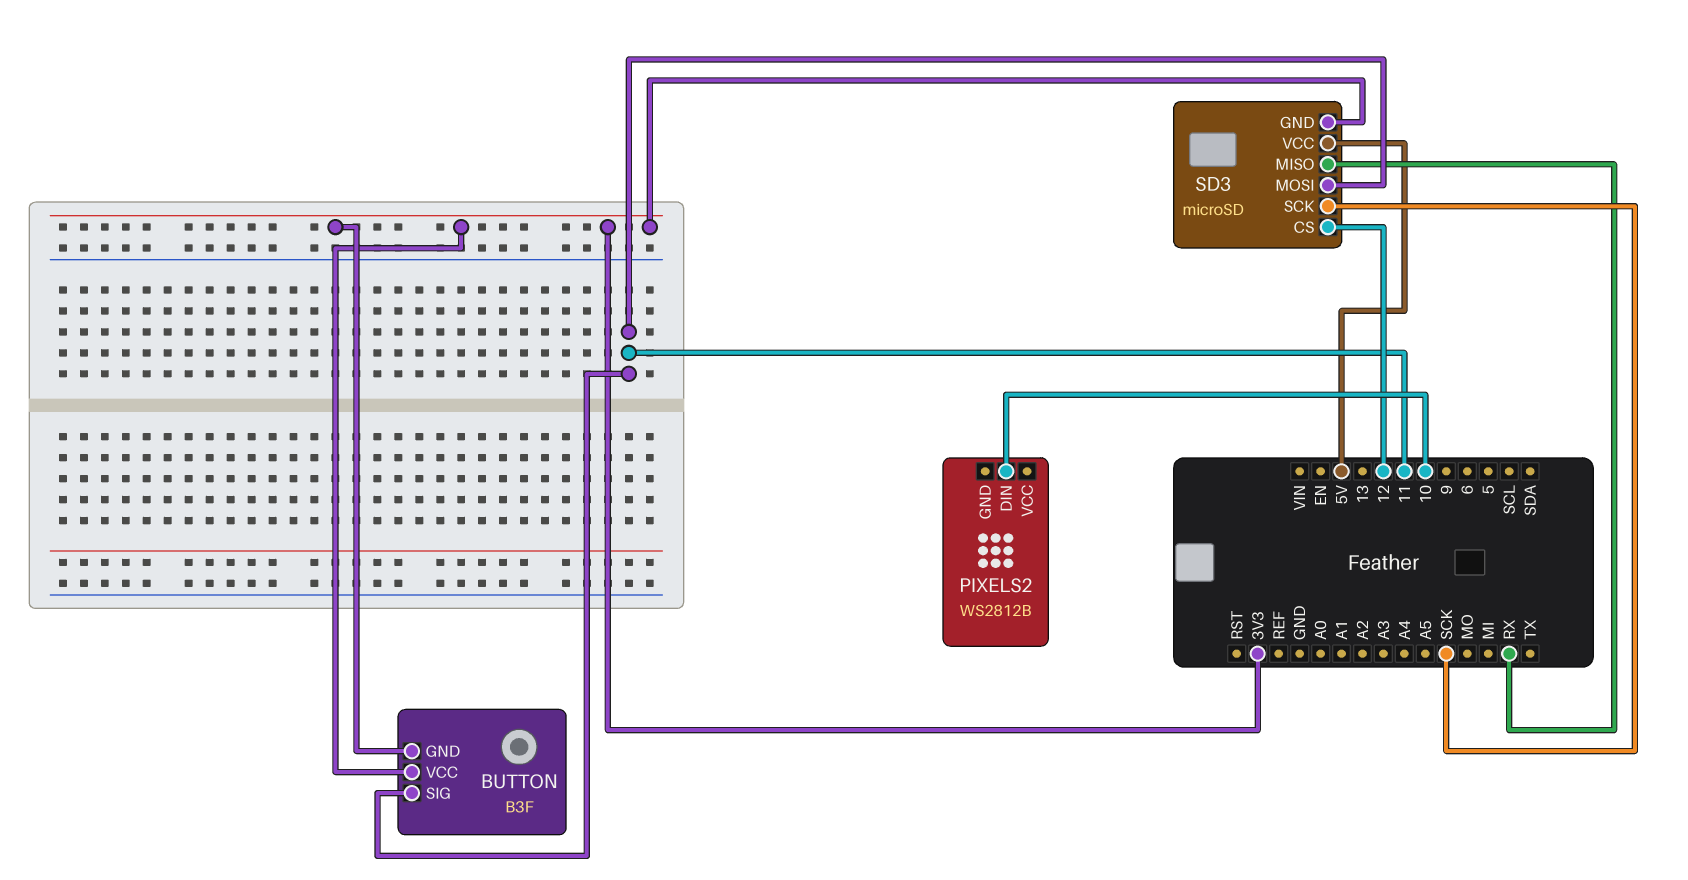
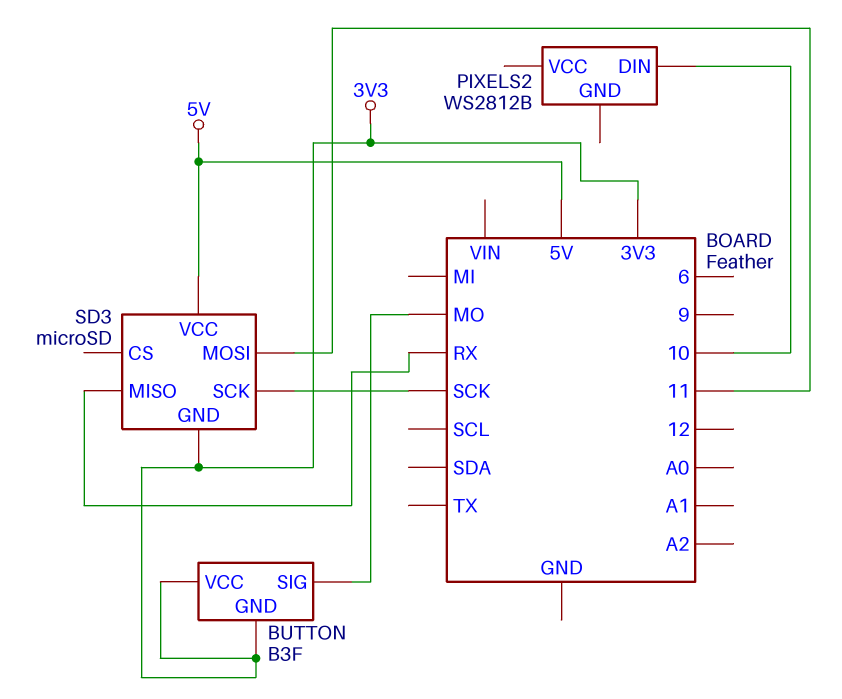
BUTTON pin SIG: 11 -> MO
SD3 pin CS: 12 -> none

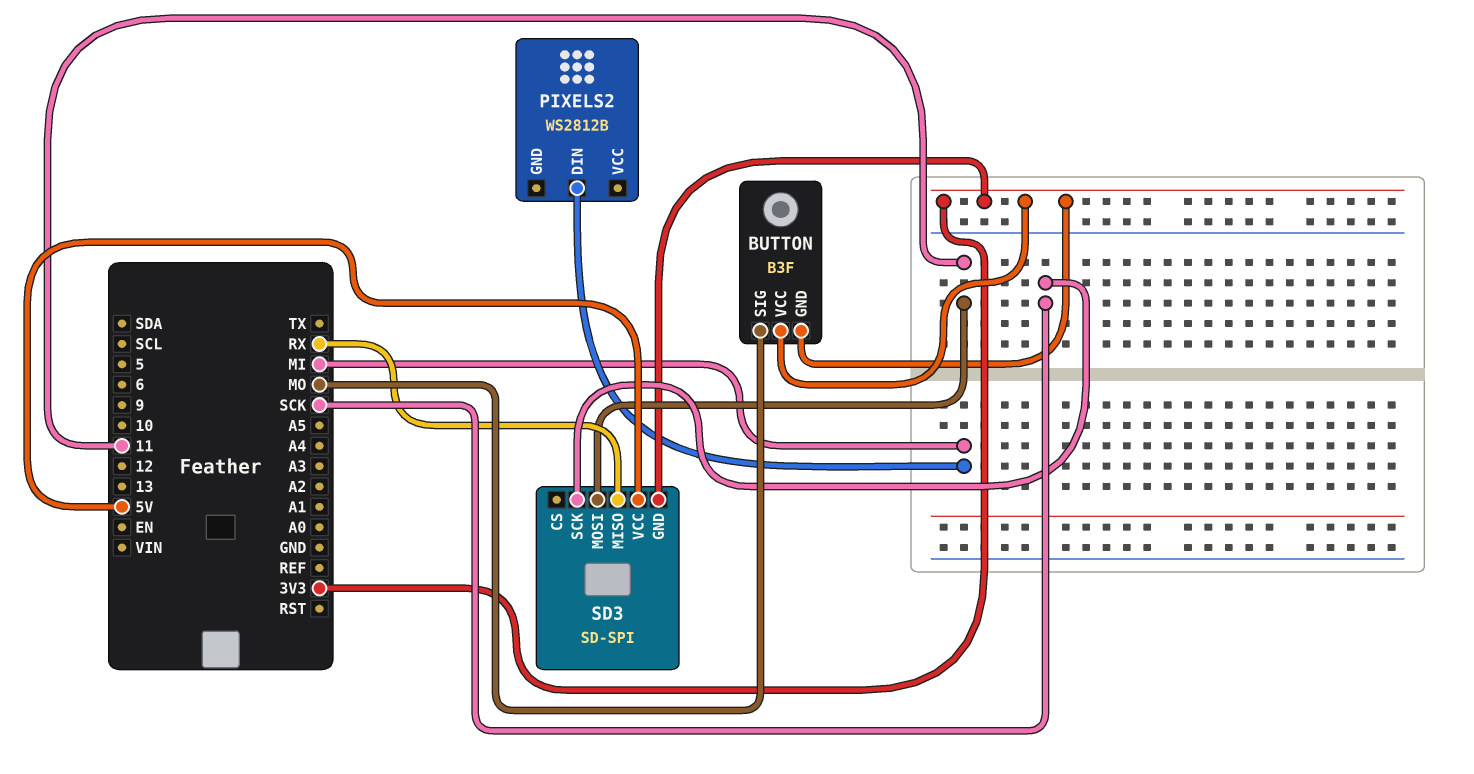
PIXELS2 pin DIN: 10 -> MI
SD3: microSD -> SD-SPI

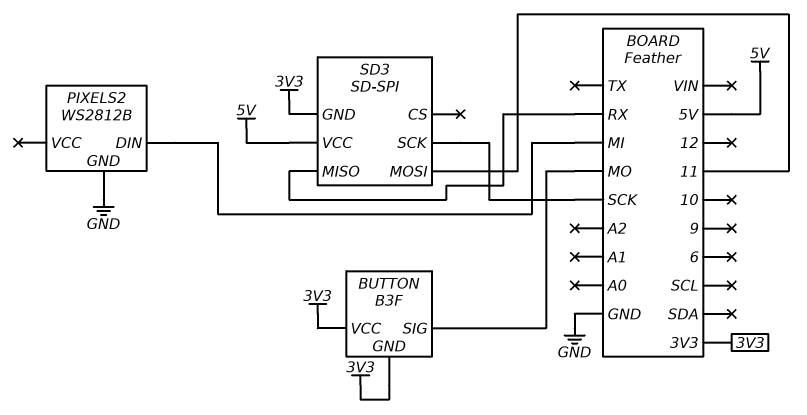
PIXELS2 pin GND: none -> GND

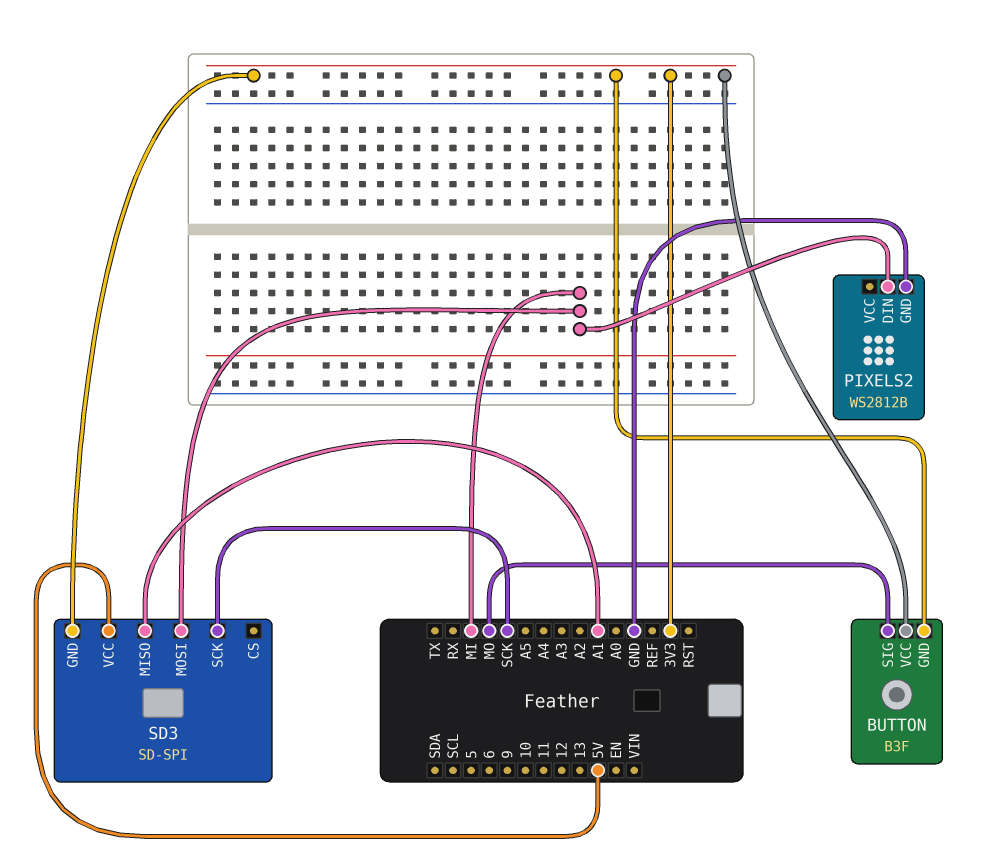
SD3 pin MISO: RX -> A1
SD3 pin MOSI: 11 -> MI

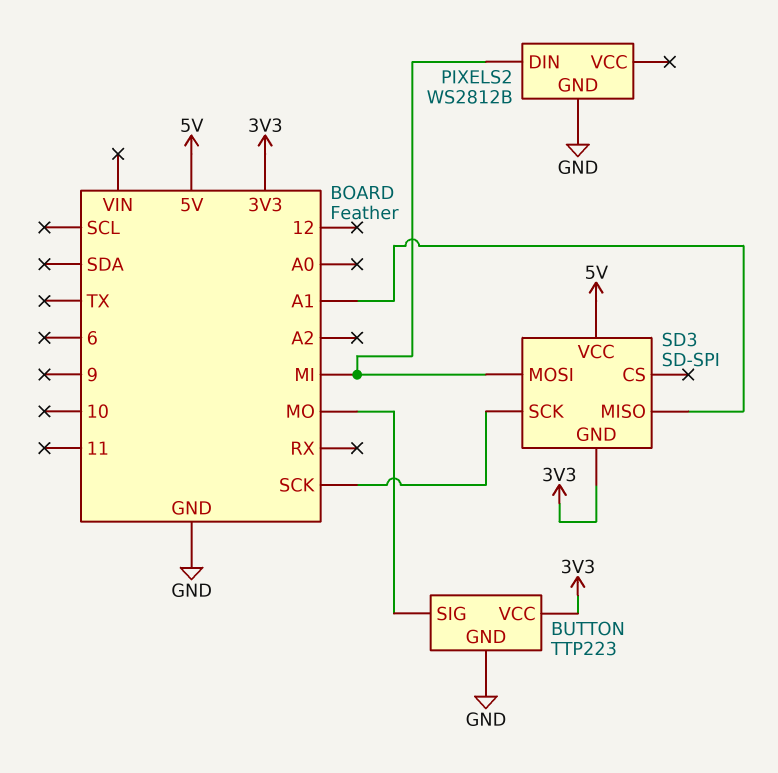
BUTTON: B3F -> TTP223
BUTTON pin GND: 3V3 -> GND

